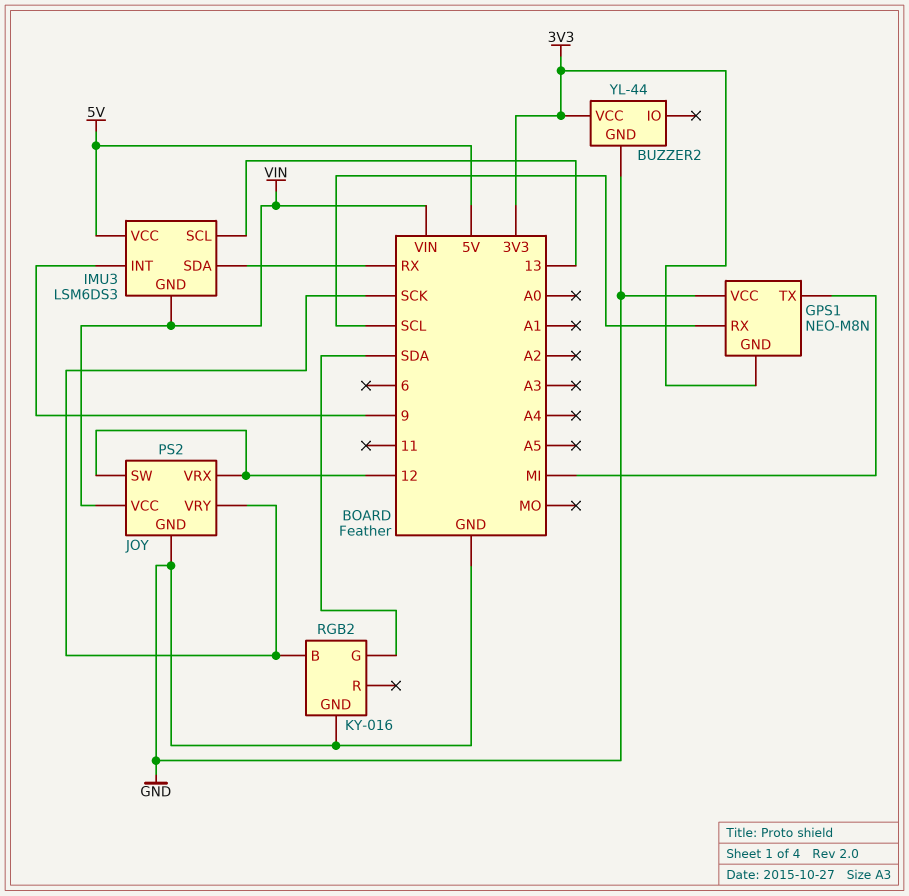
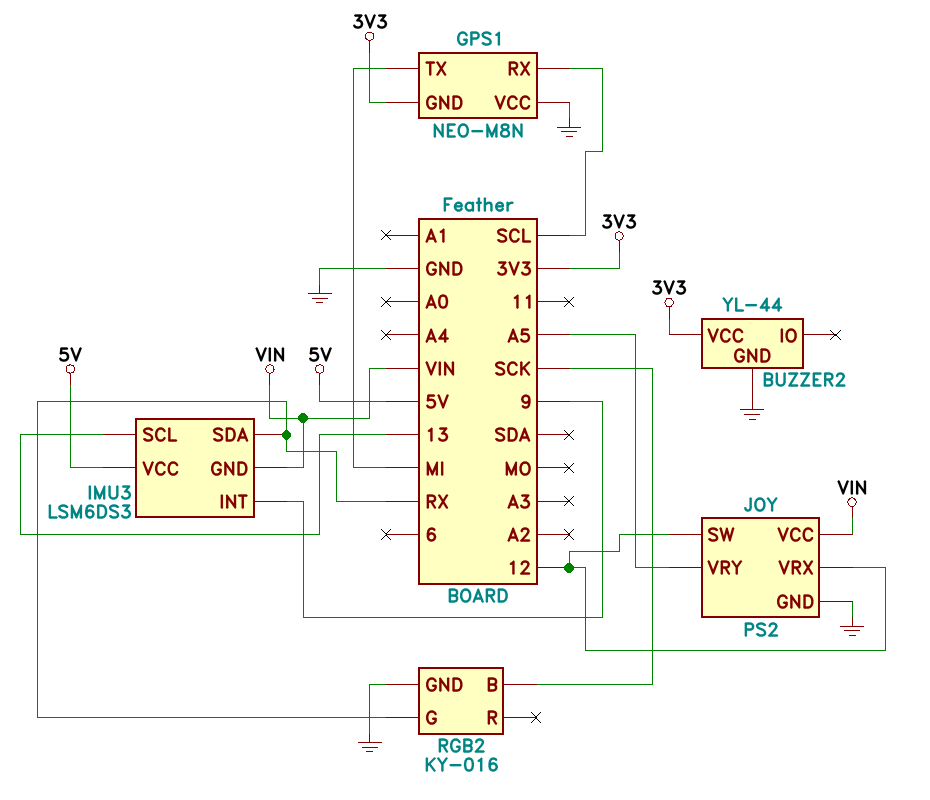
JOY pin VRY: SCK -> A5
RGB2 pin G: SDA -> RX

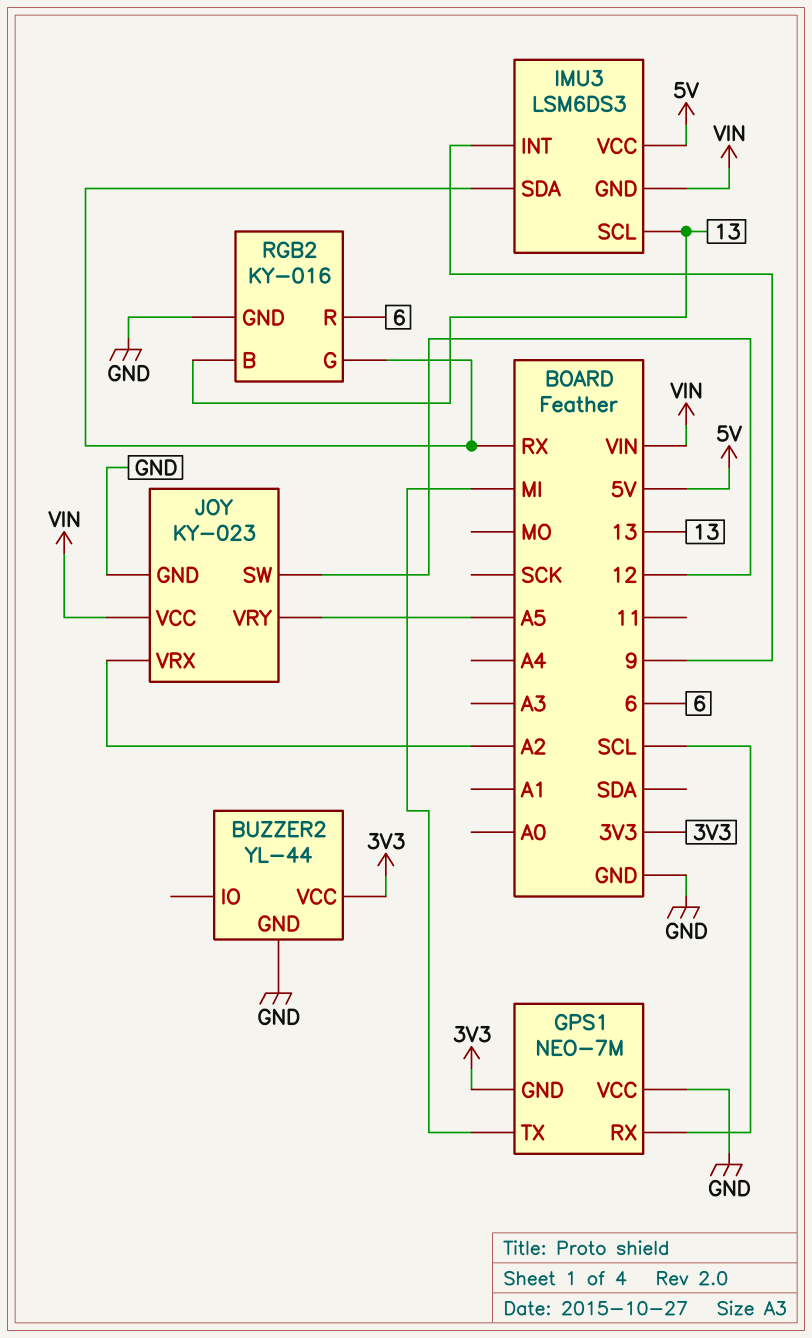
GPS1: NEO-M8N -> NEO-7M
JOY: PS2 -> KY-023
JOY pin VRX: 12 -> A2
RGB2 pin B: SCK -> 13
RGB2 pin R: none -> 6

